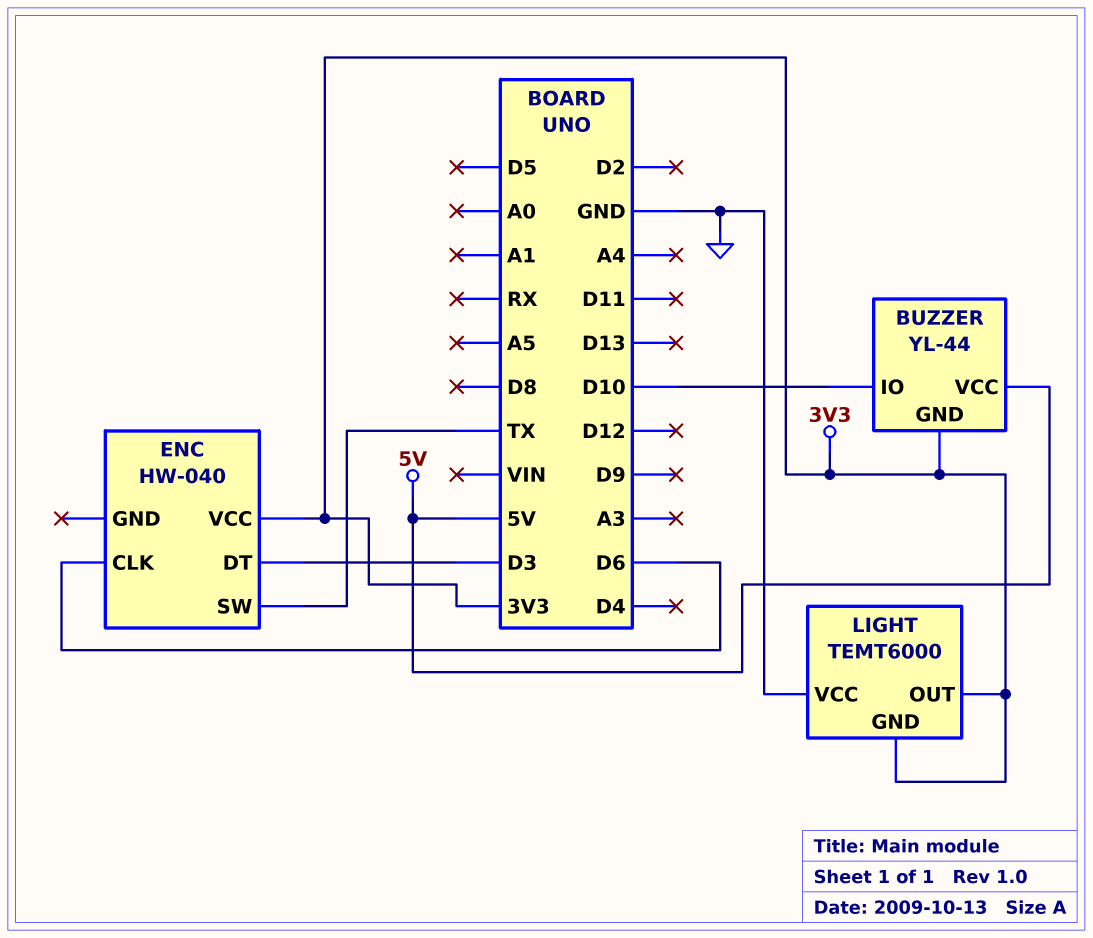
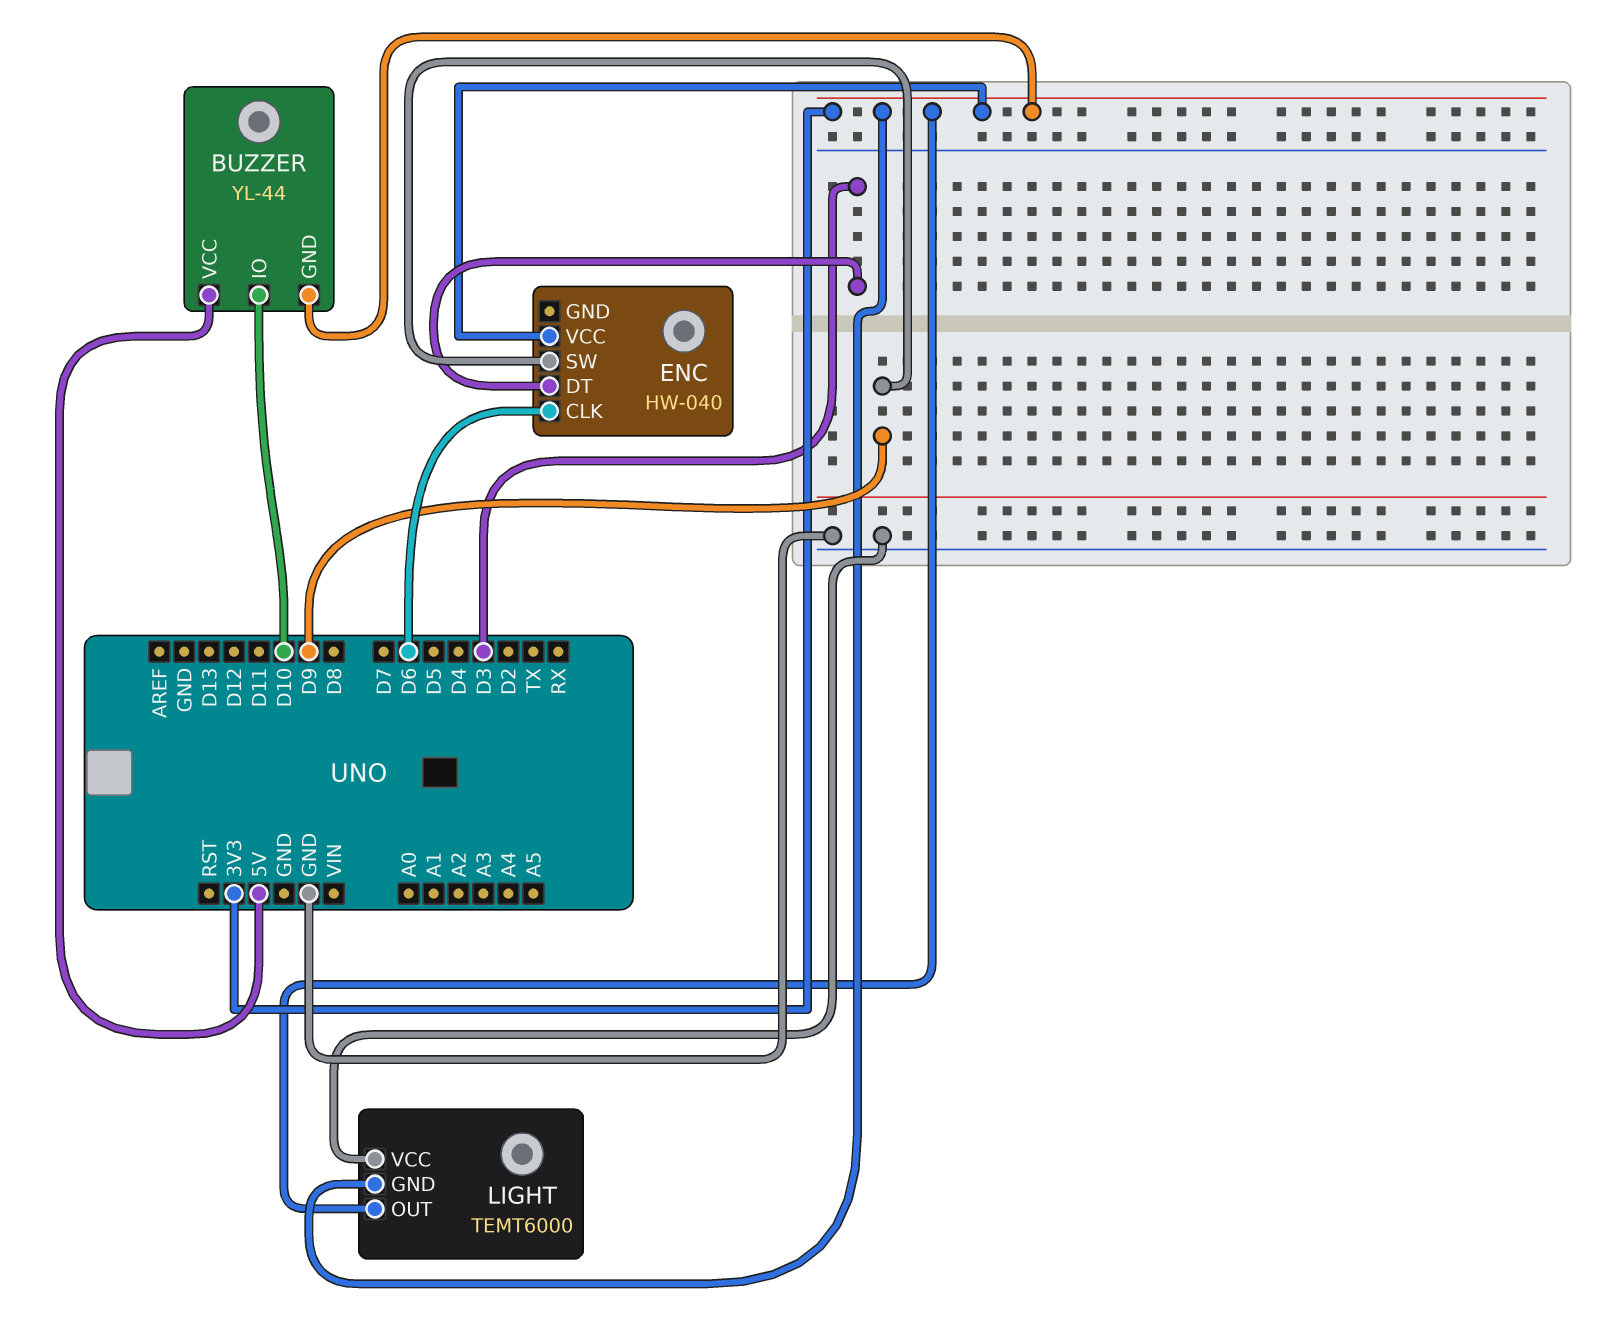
ENC pin SW: TX -> D9

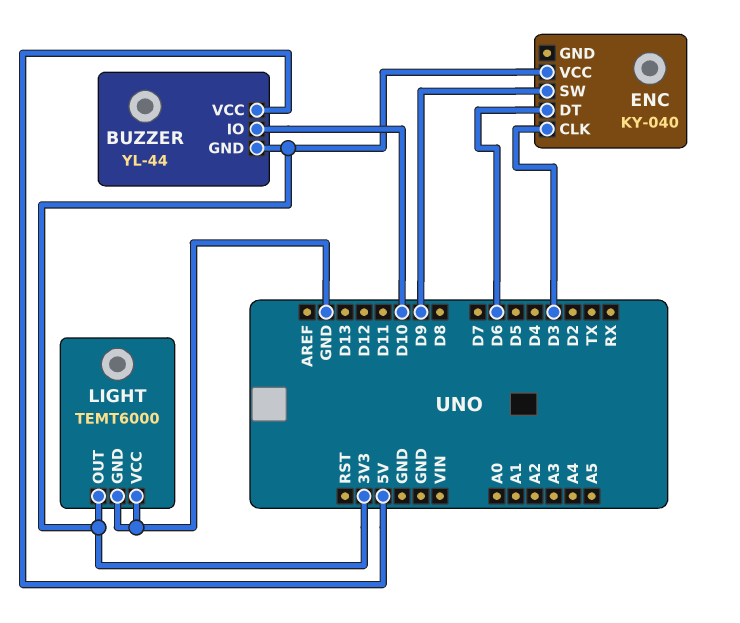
ENC: HW-040 -> KY-040
ENC pin CLK: D6 -> D3
ENC pin DT: D3 -> D6
LIGHT pin GND: 3V3 -> GND

